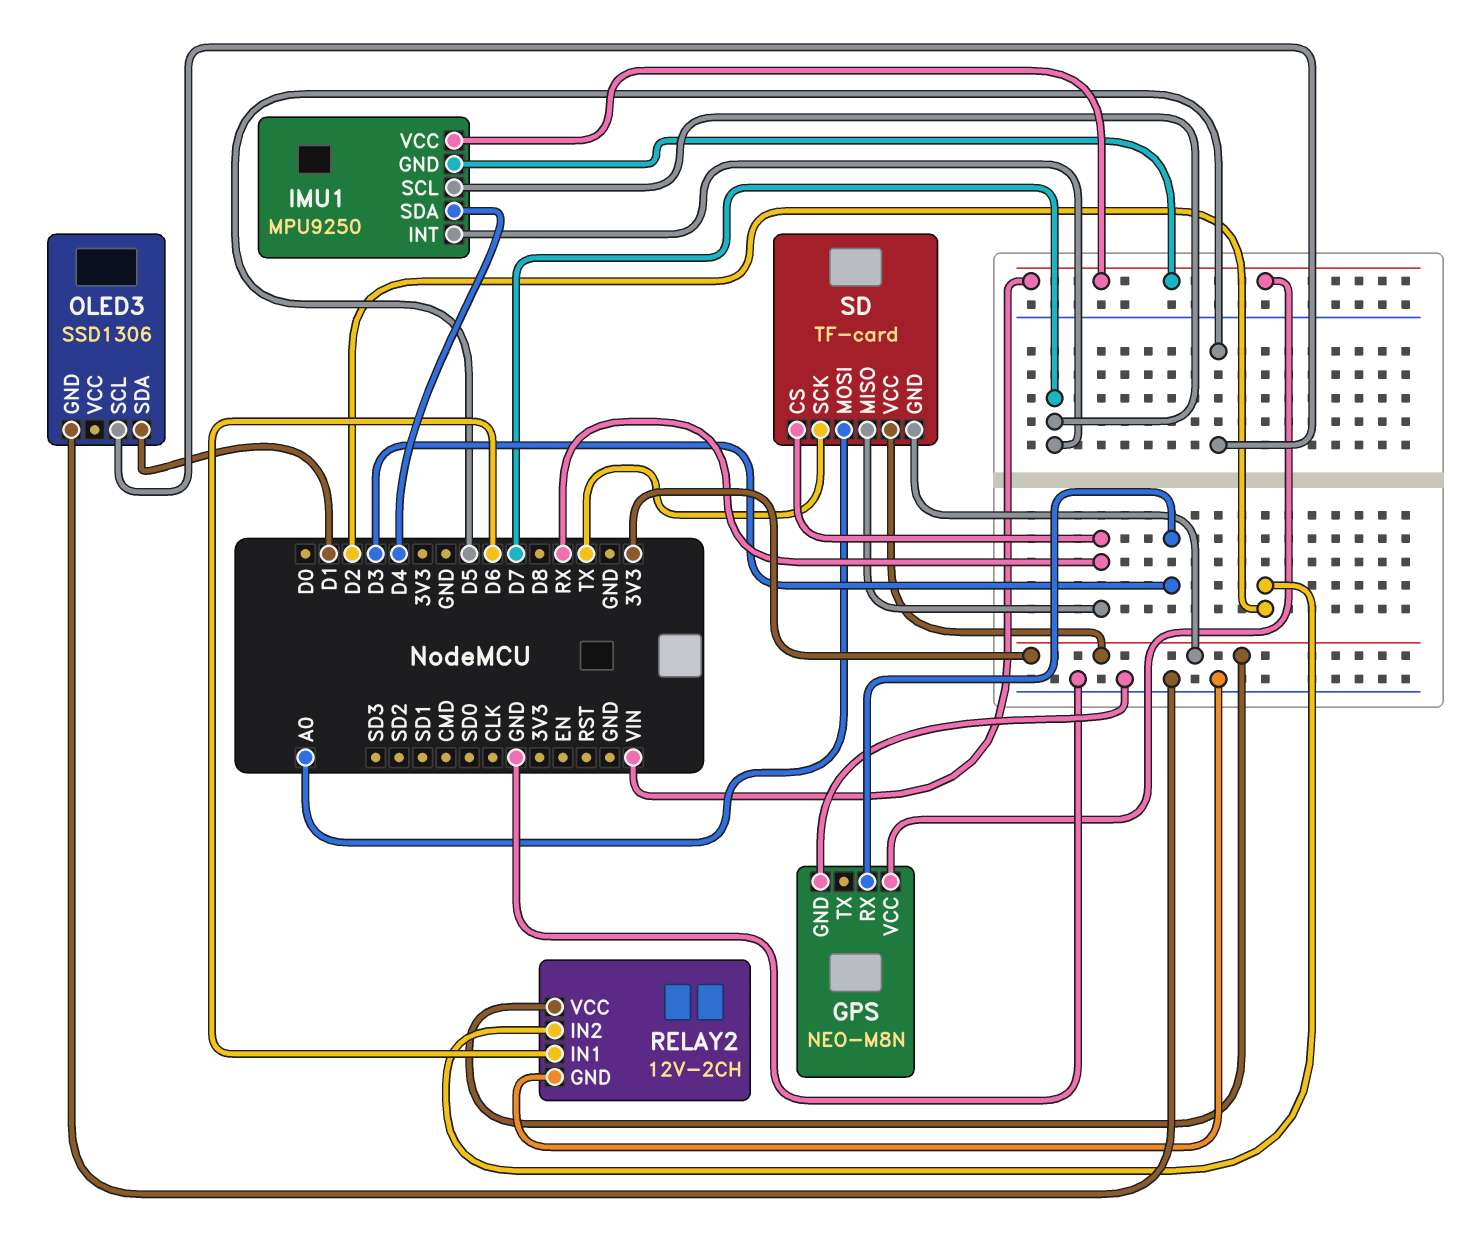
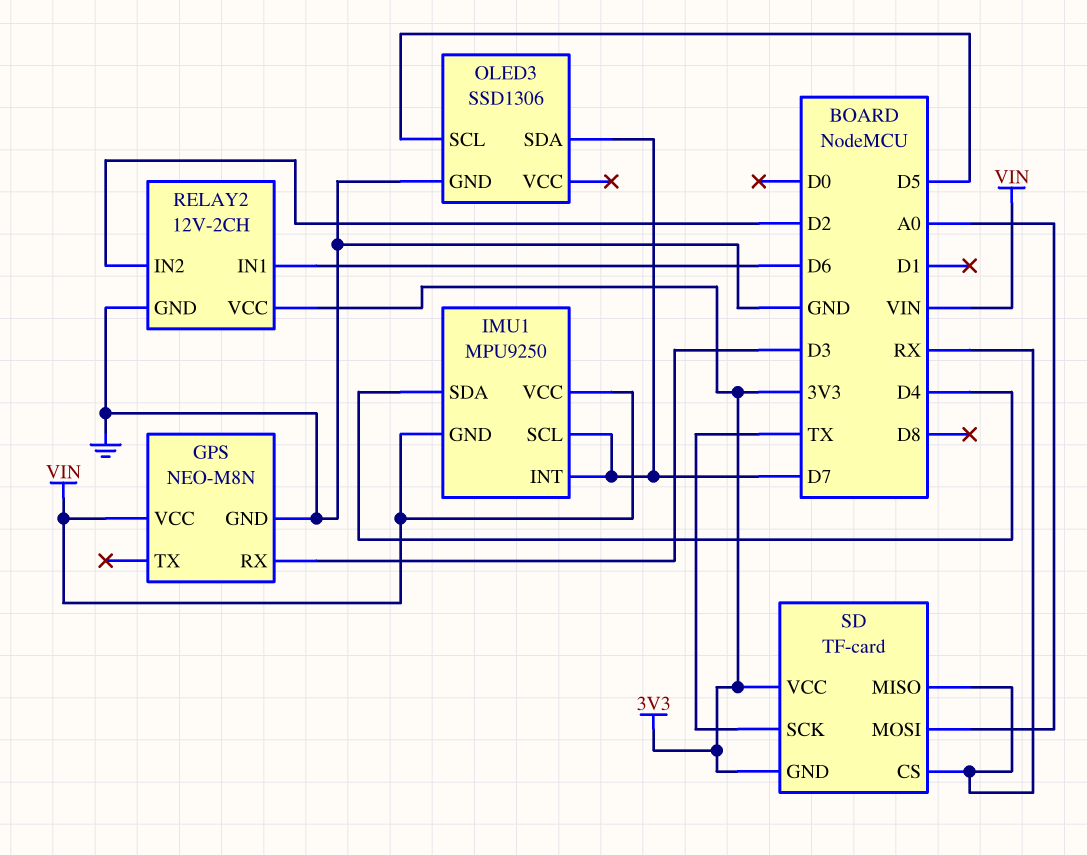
OLED3 pin SDA: D1 -> D7

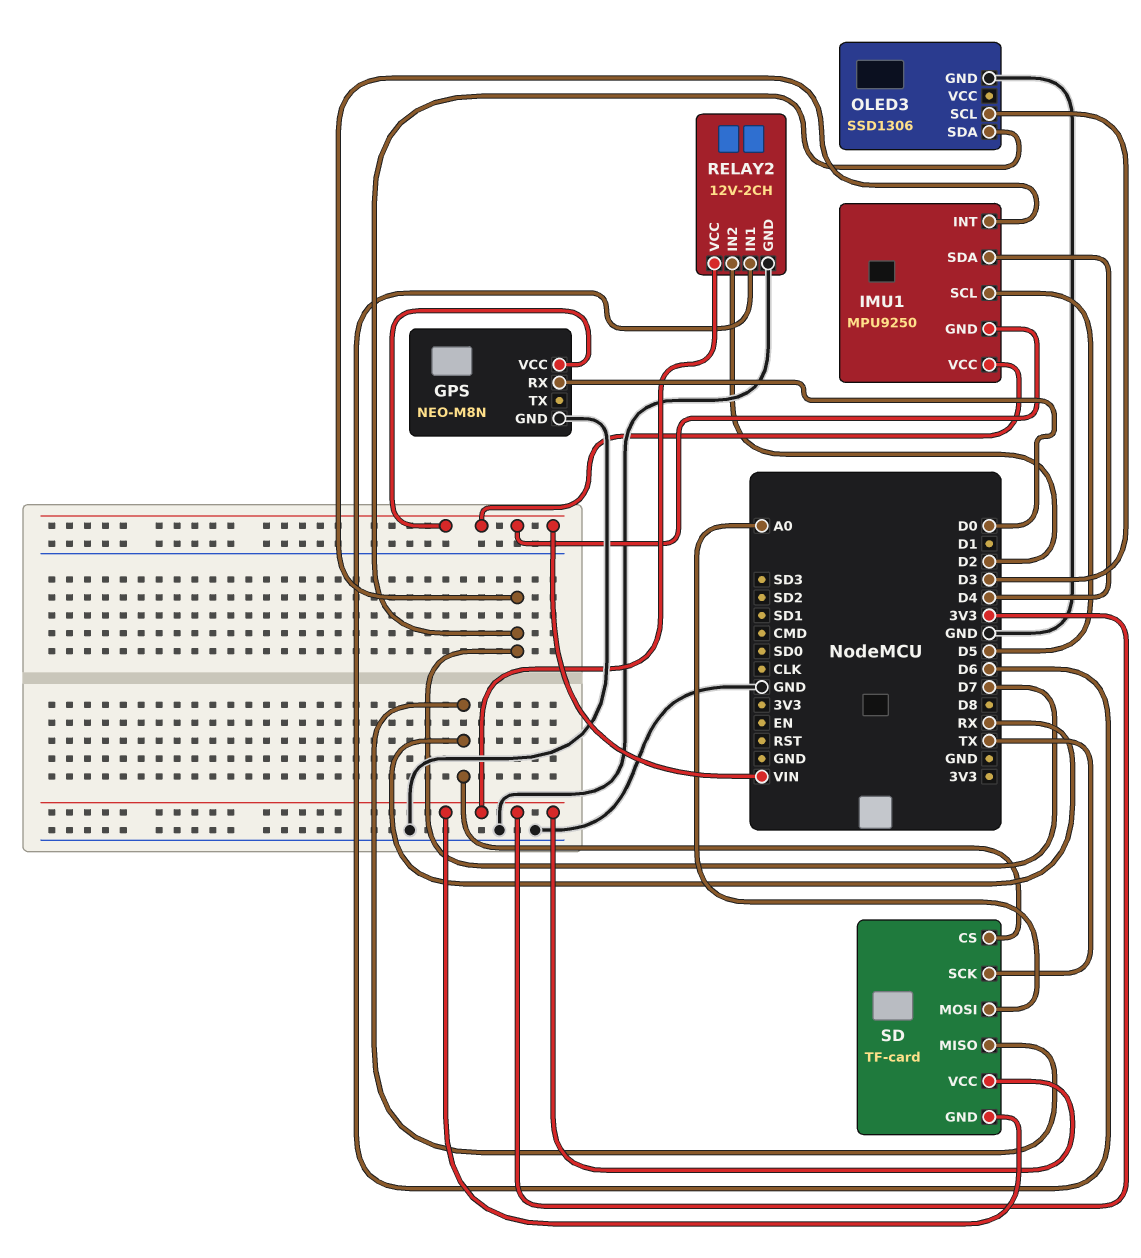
GPS pin RX: D3 -> D0
IMU1 pin SCL: D7 -> D5
OLED3 pin SCL: D5 -> D3

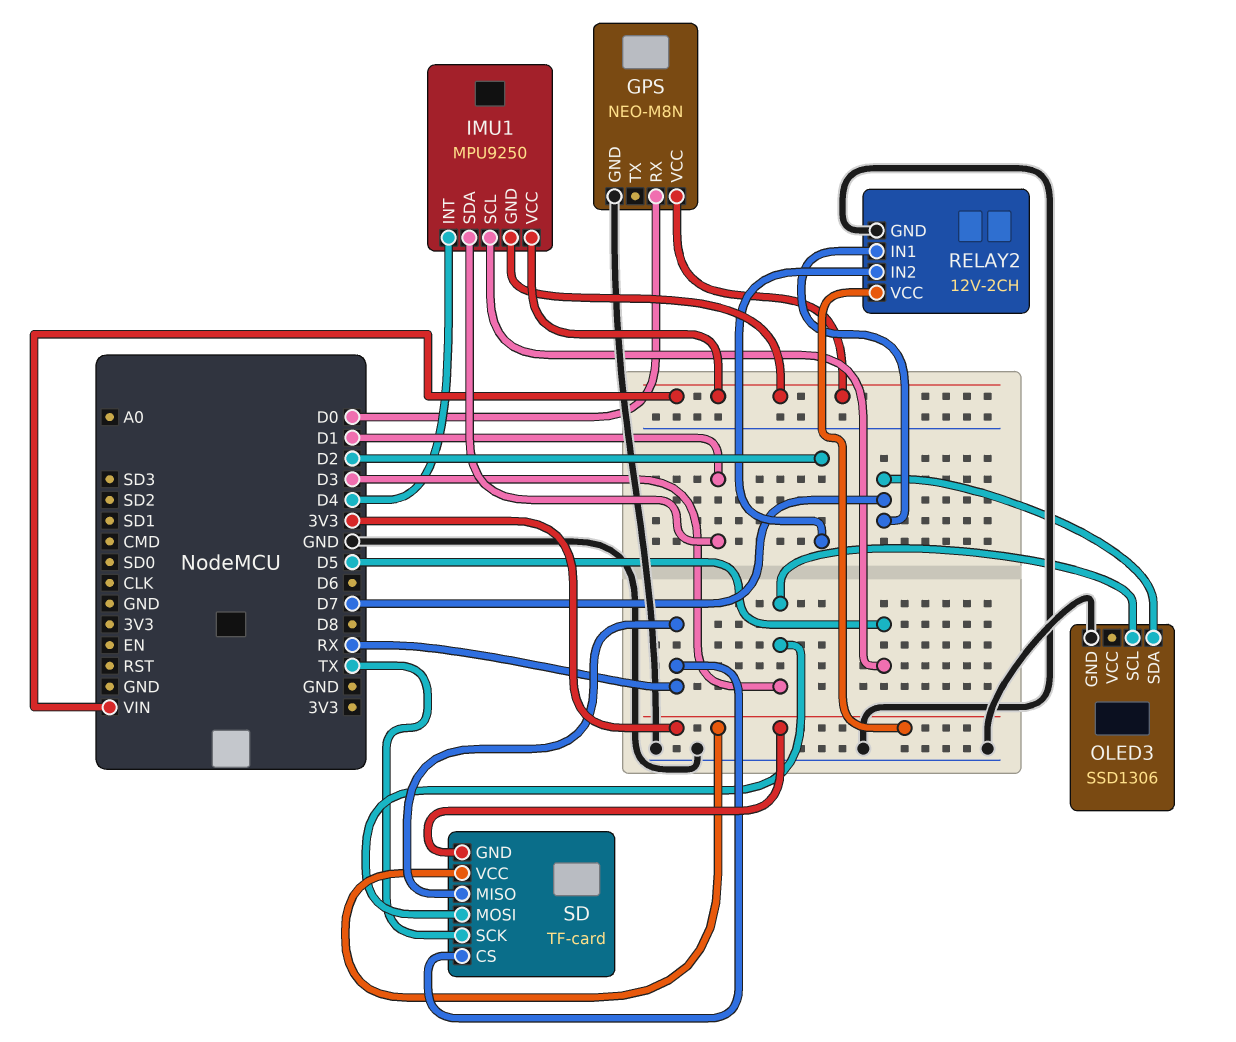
IMU1 pin INT: D7 -> D4
IMU1 pin SDA: D4 -> D1
RELAY2 pin IN1: D6 -> D7
SD pin MOSI: A0 -> D3

